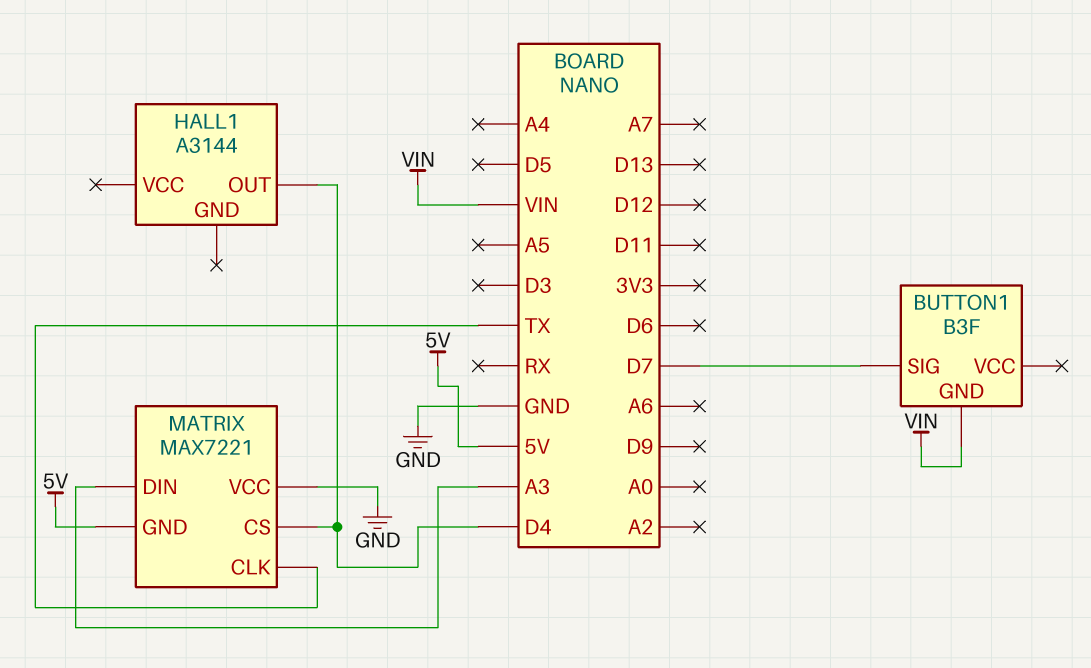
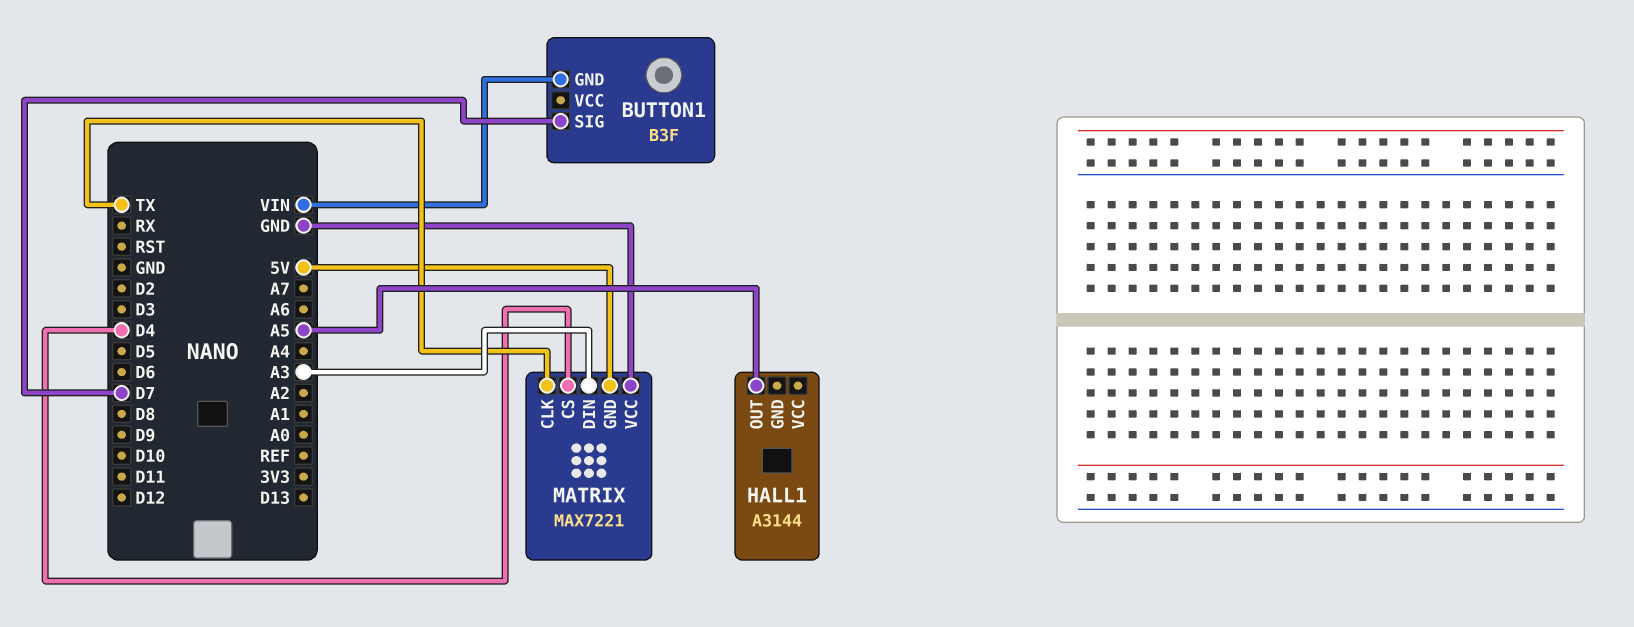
HALL1 pin OUT: D4 -> A5

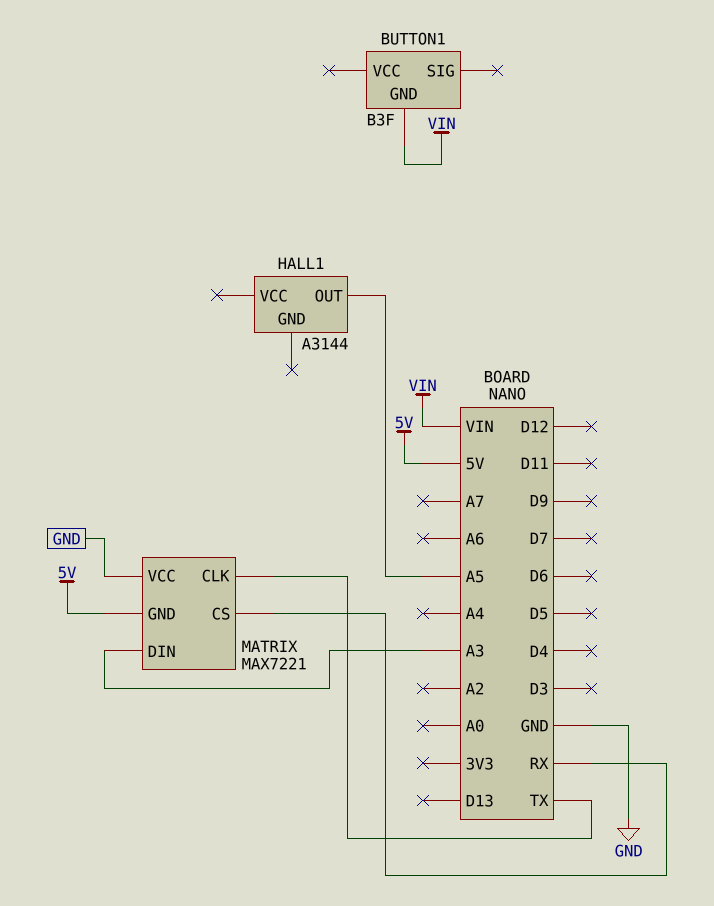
BUTTON1 pin SIG: D7 -> none
MATRIX pin CS: D4 -> RX

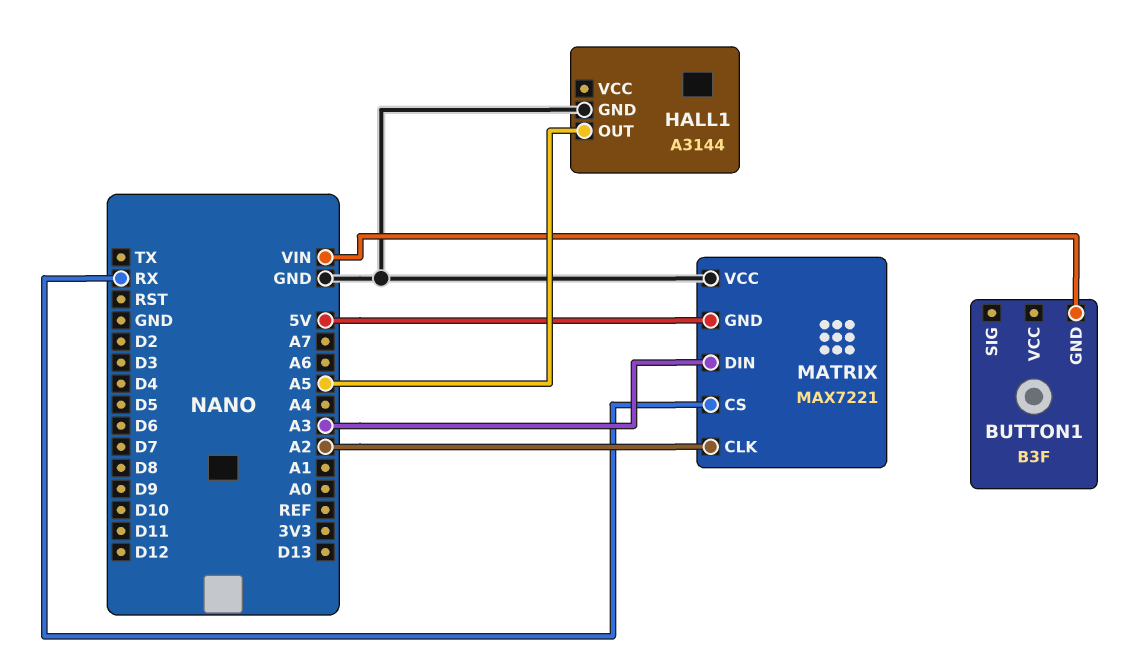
HALL1 pin GND: none -> GND
MATRIX pin CLK: TX -> A2

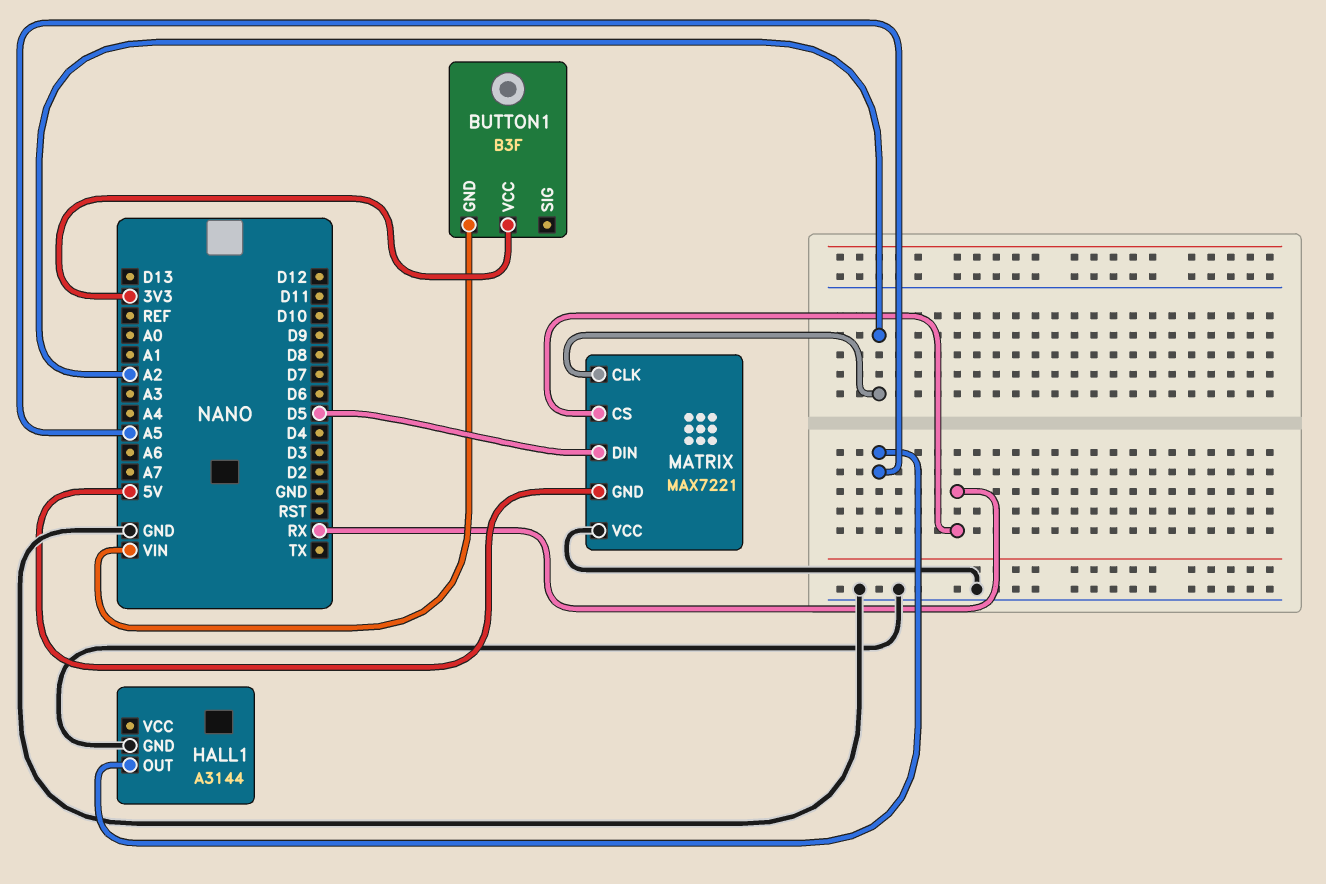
BUTTON1 pin VCC: none -> 3V3
MATRIX pin DIN: A3 -> D5

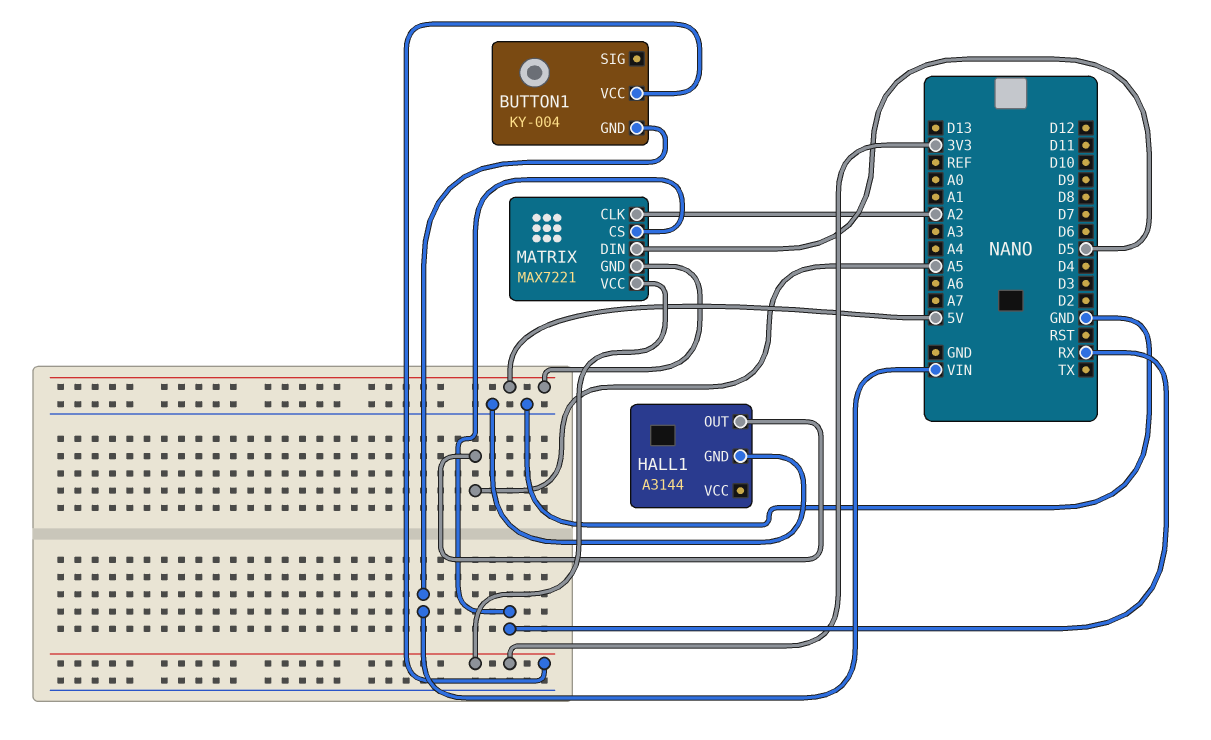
BUTTON1: B3F -> KY-004
MATRIX pin VCC: GND -> 3V3

